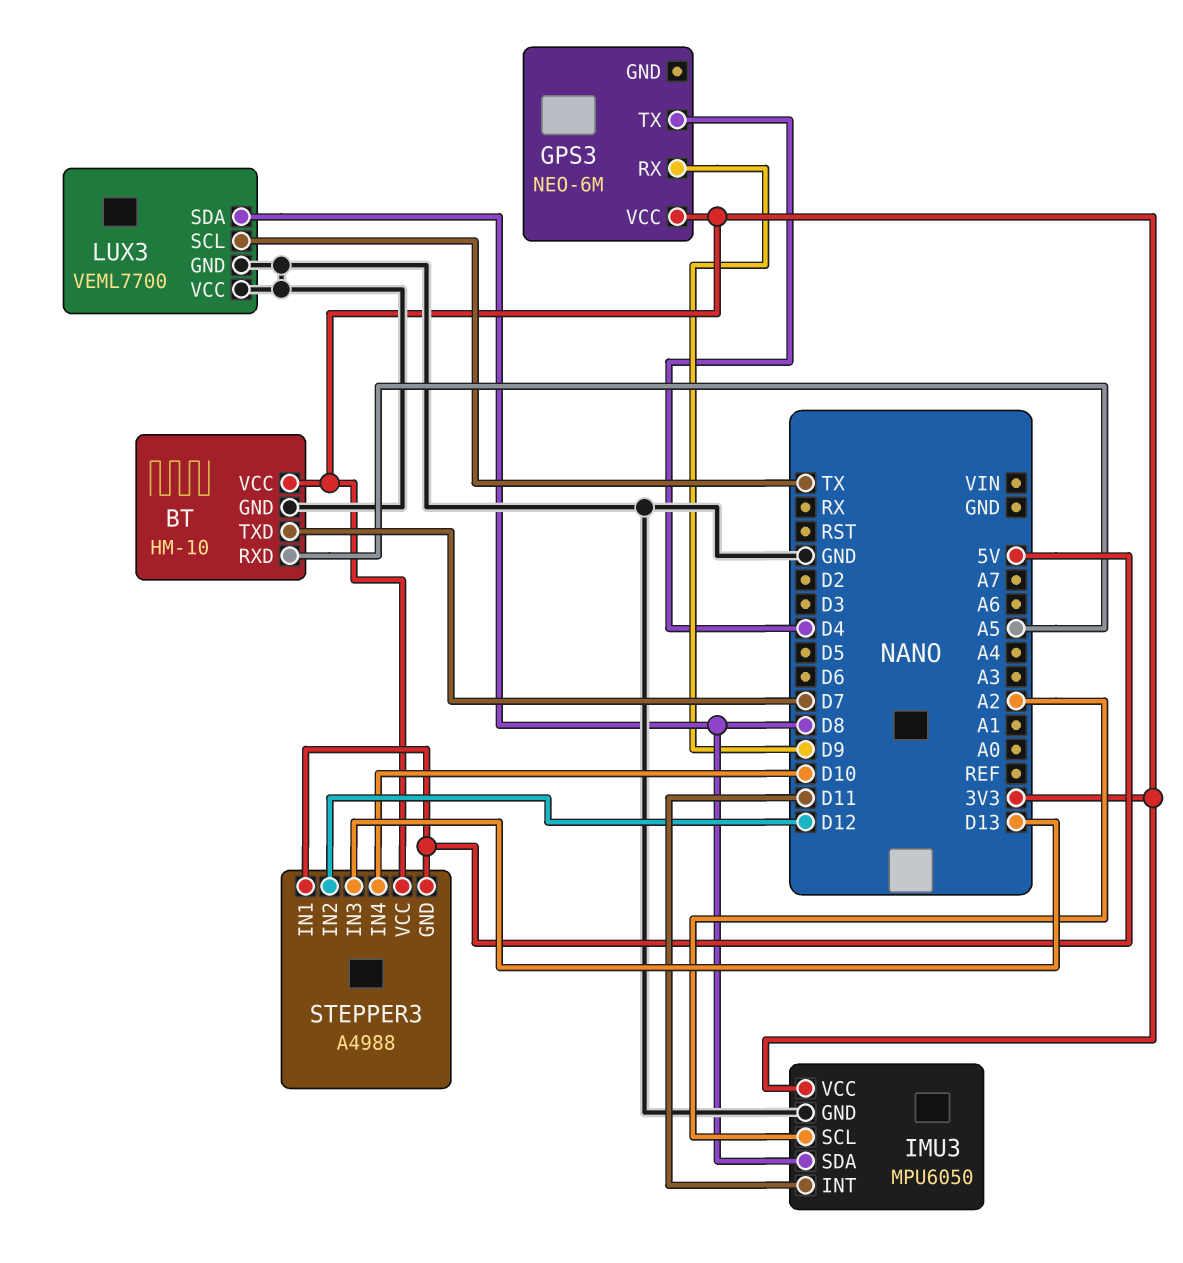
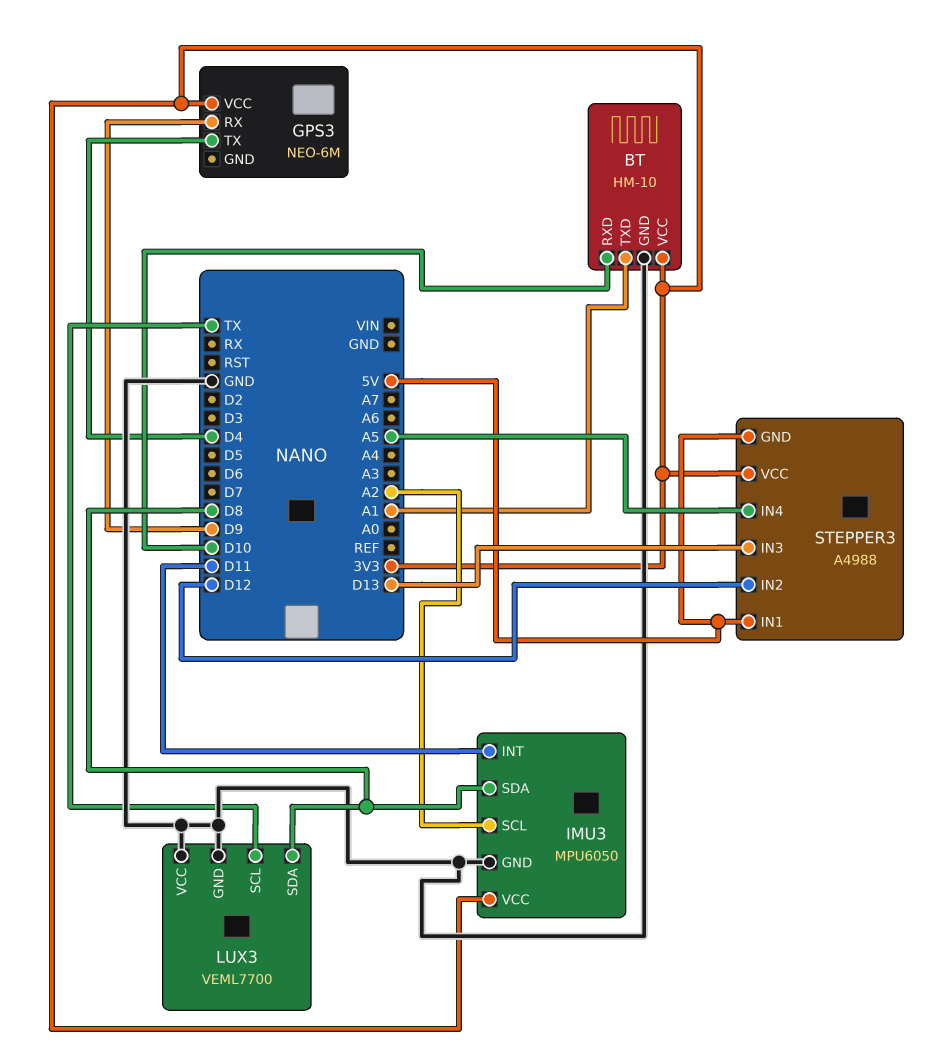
BT pin RXD: A5 -> D10
BT pin TXD: D7 -> A1
STEPPER3 pin IN4: D10 -> A5

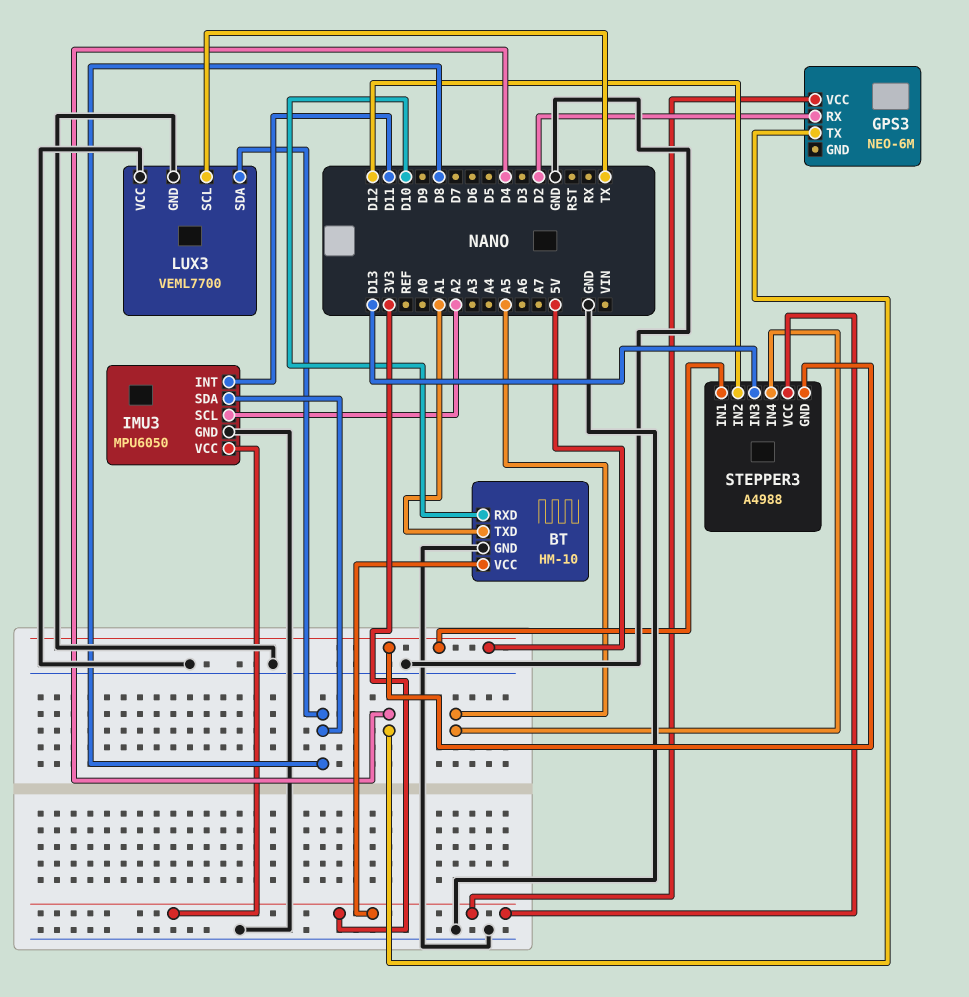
GPS3 pin RX: D9 -> D2

